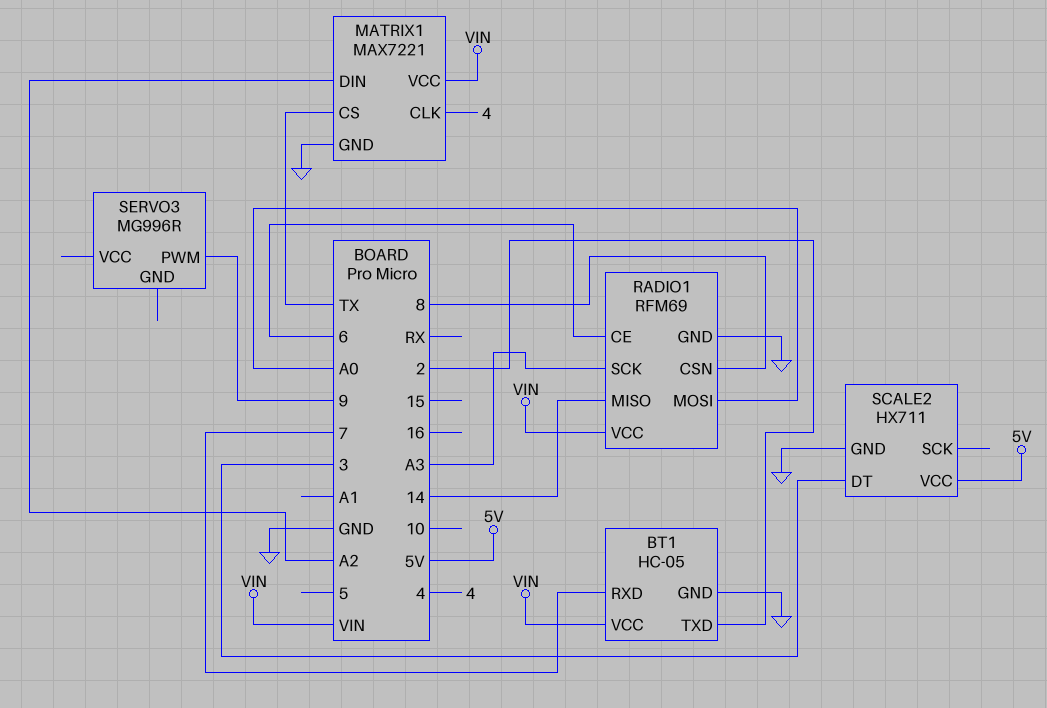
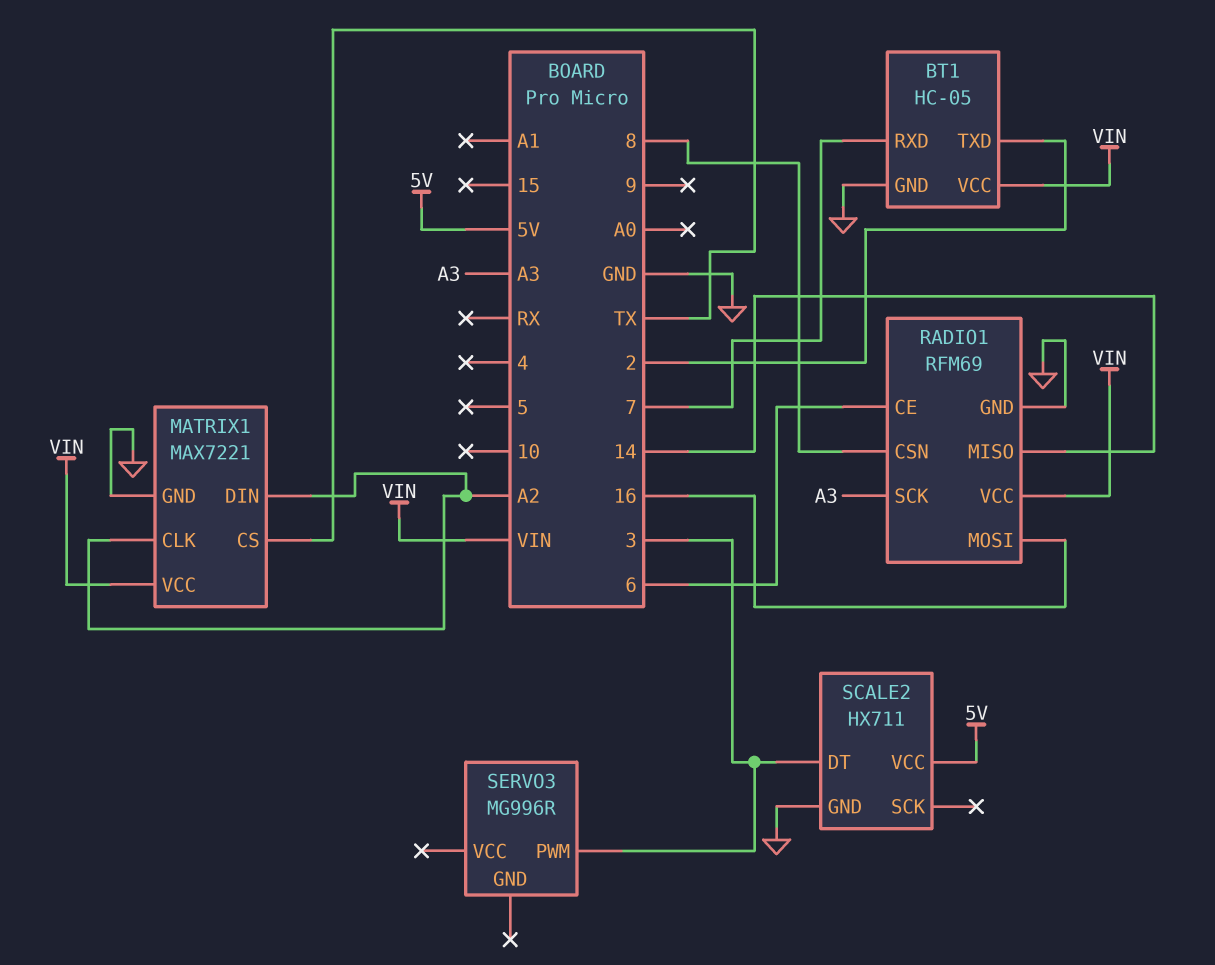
MATRIX1 pin CLK: 4 -> A2
RADIO1 pin MOSI: A0 -> 16
SERVO3 pin PWM: 9 -> 3

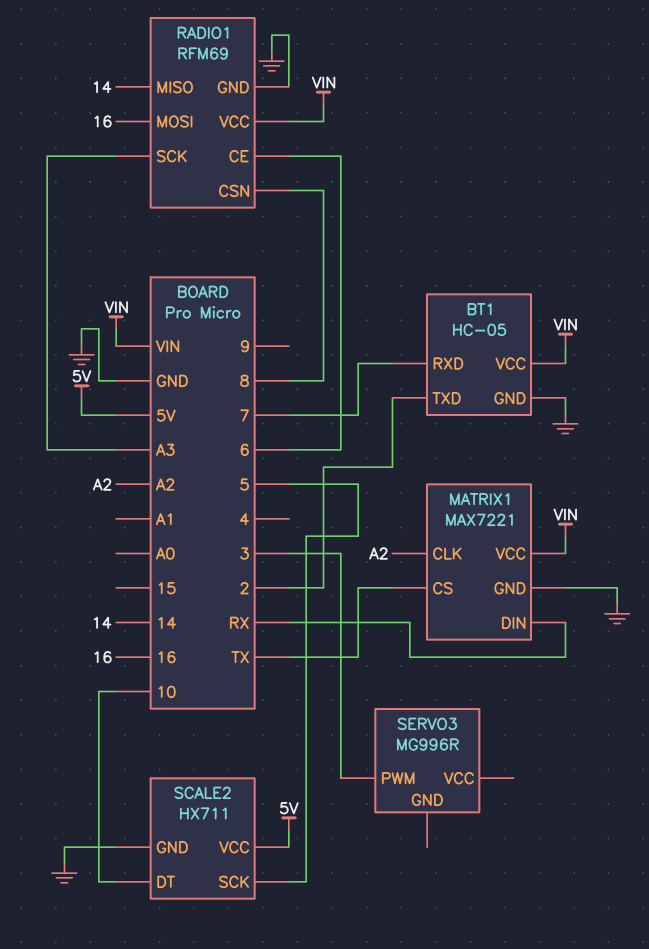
MATRIX1 pin DIN: A2 -> RX
SCALE2 pin DT: 3 -> 10
SCALE2 pin SCK: none -> 5

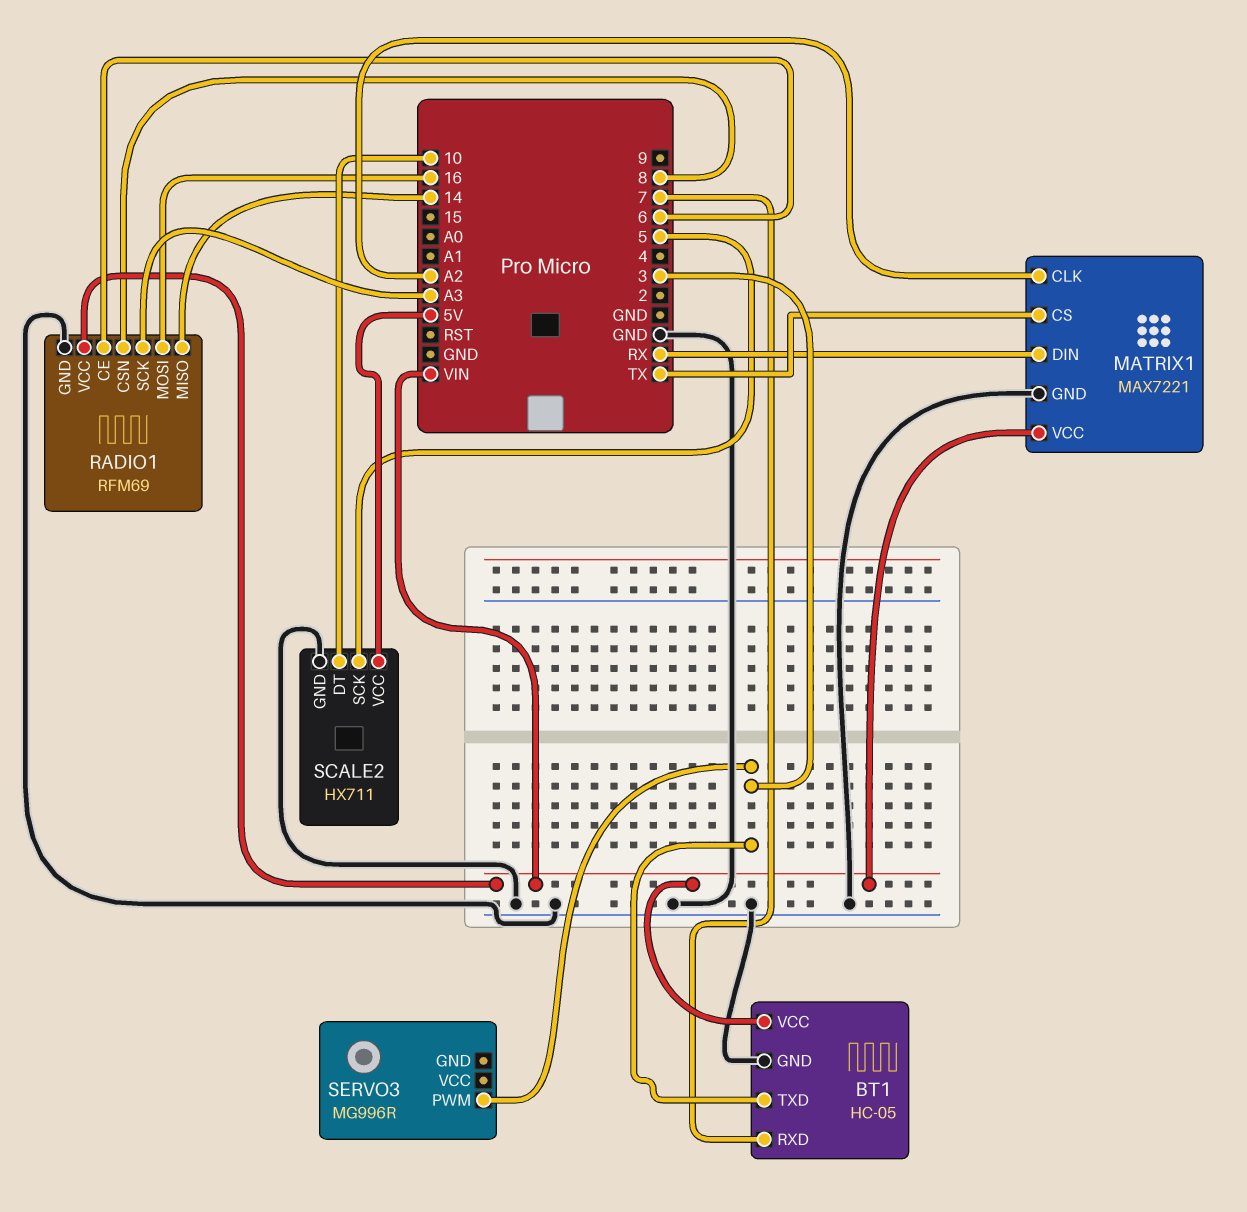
BT1 pin TXD: 2 -> 3

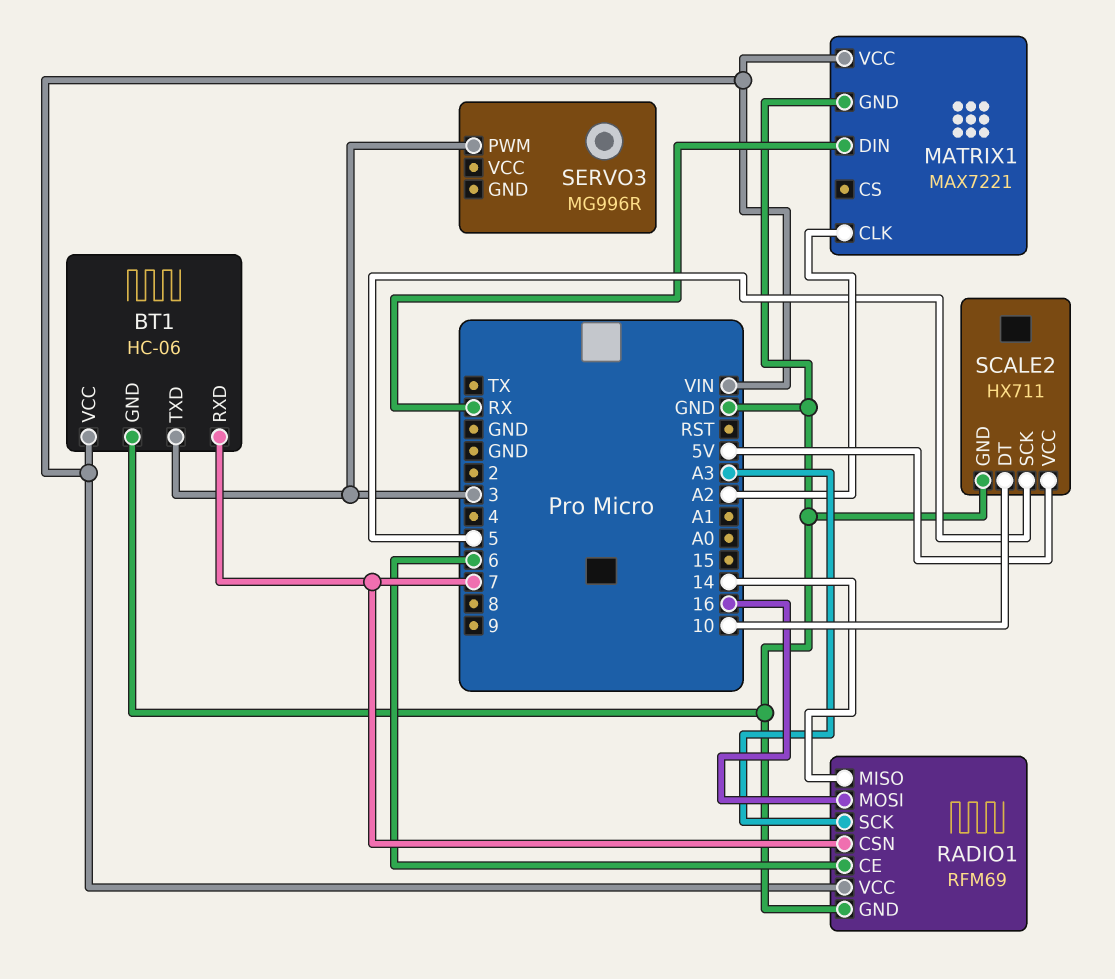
BT1: HC-05 -> HC-06
MATRIX1 pin CS: TX -> none
RADIO1 pin CSN: 8 -> 7

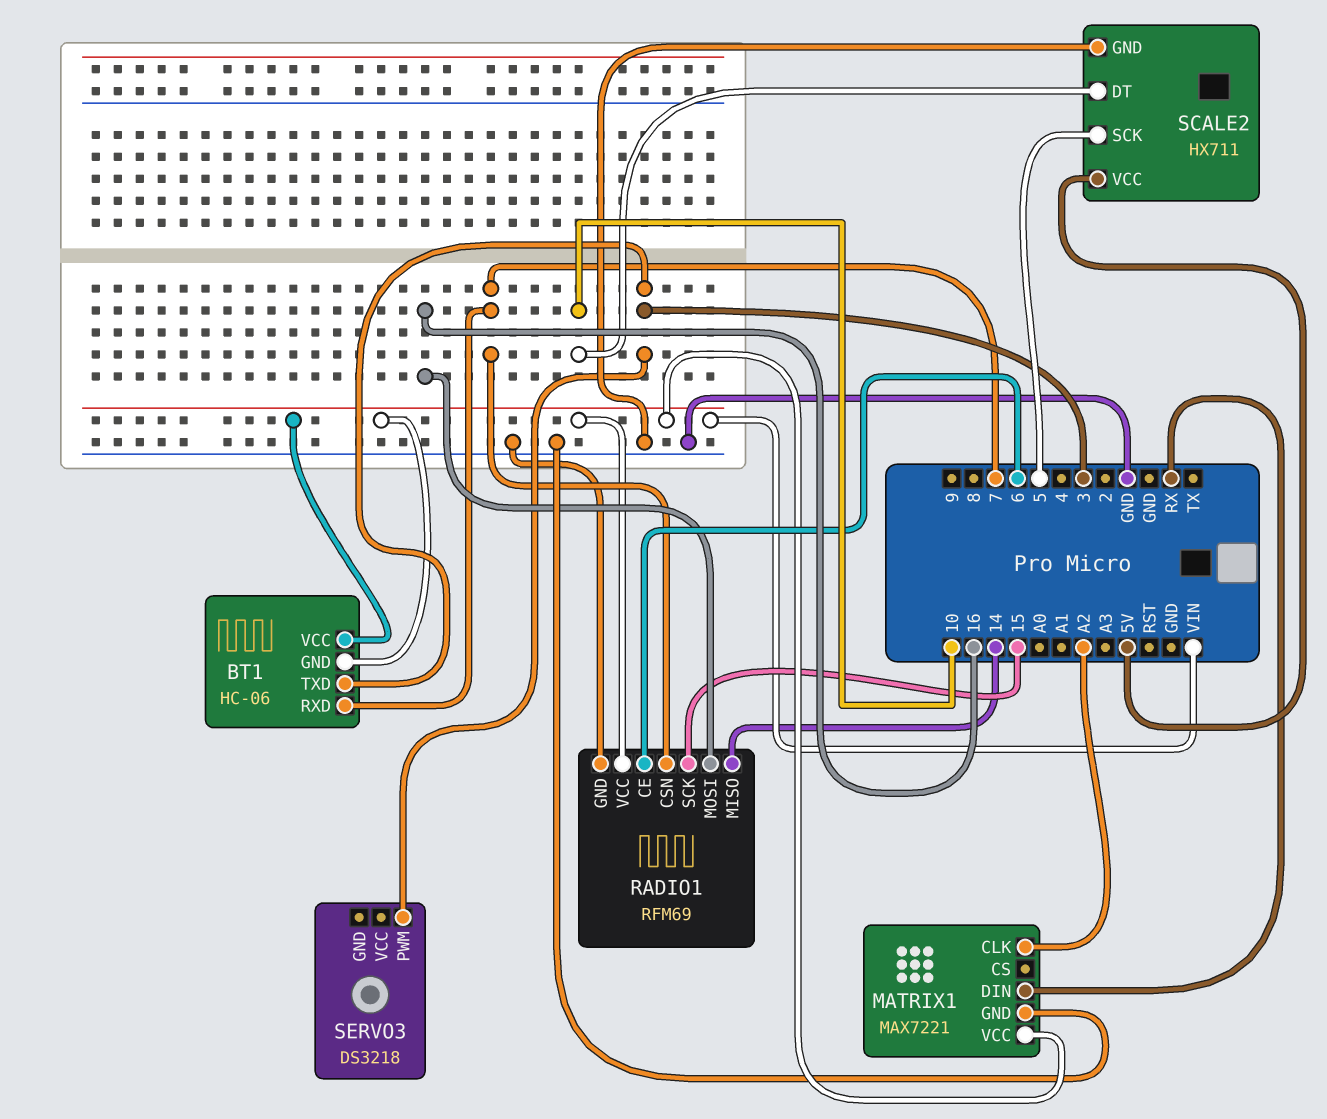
BT1 pin GND: GND -> VIN
RADIO1 pin SCK: A3 -> 15
SERVO3: MG996R -> DS3218

